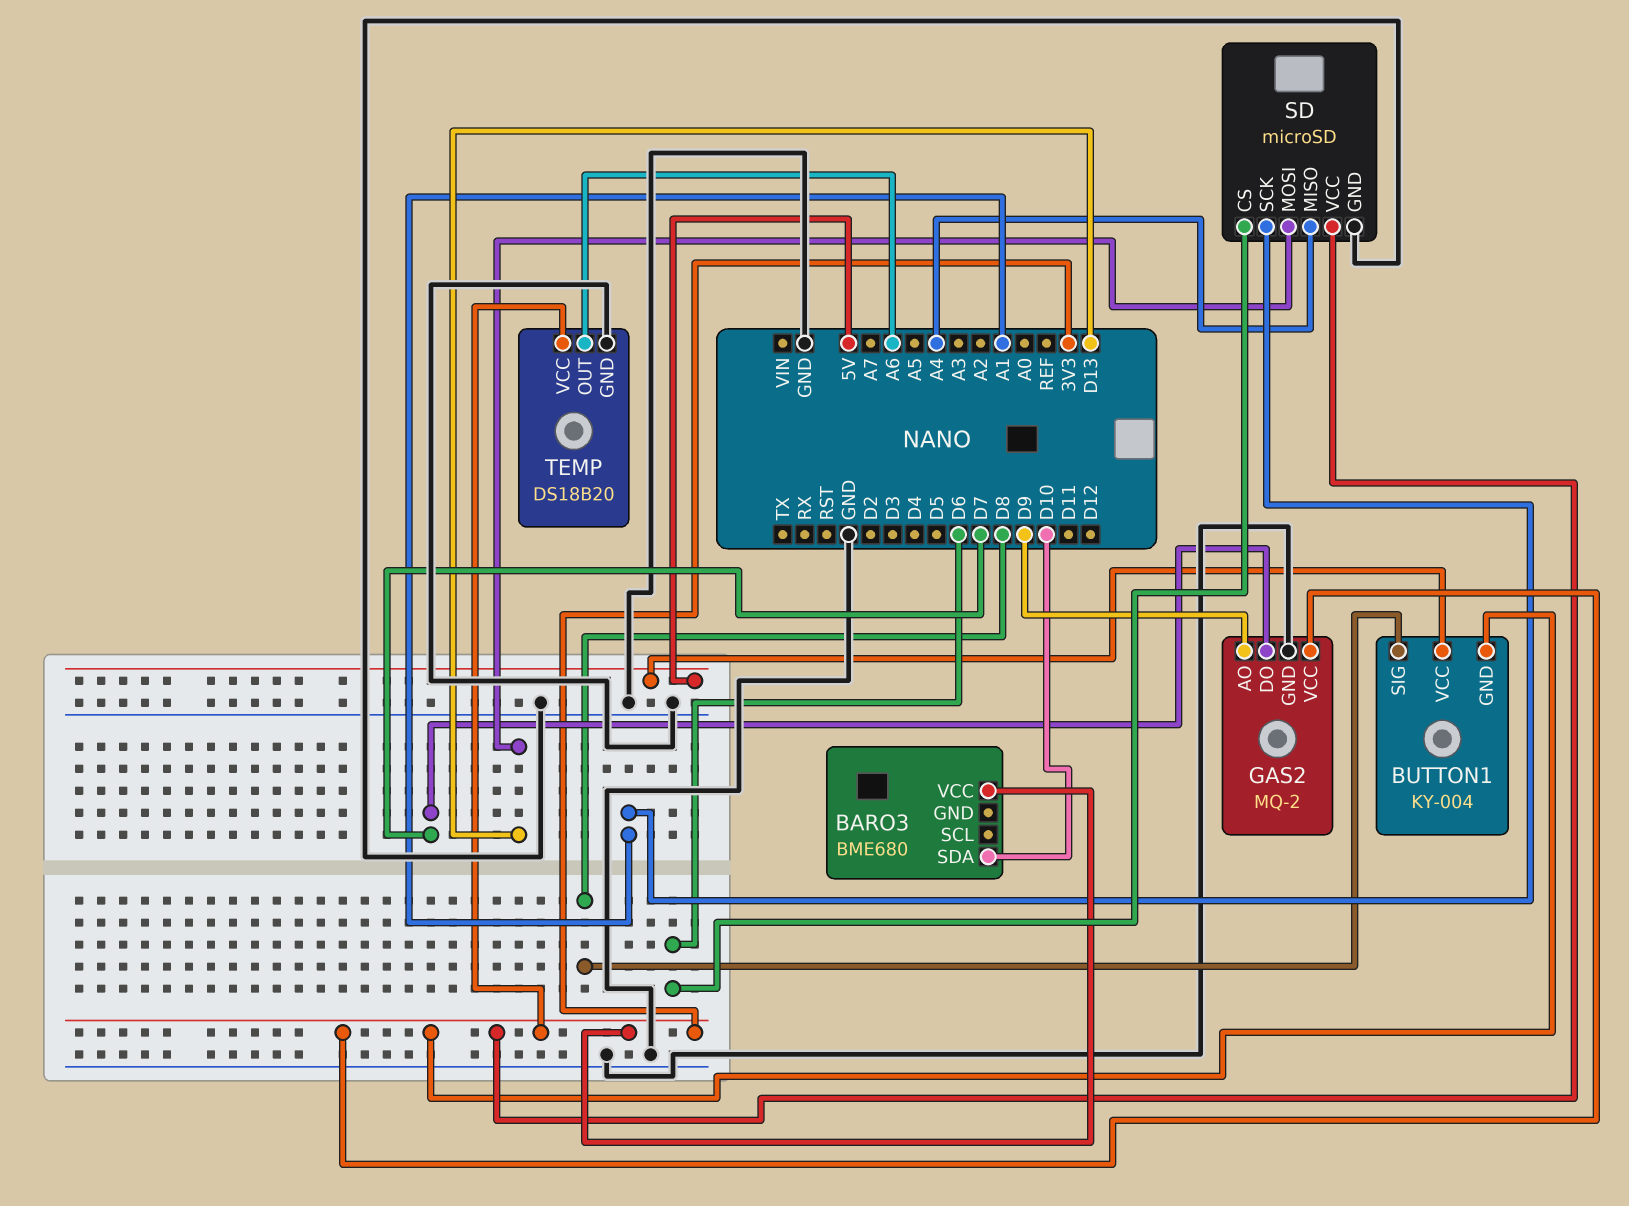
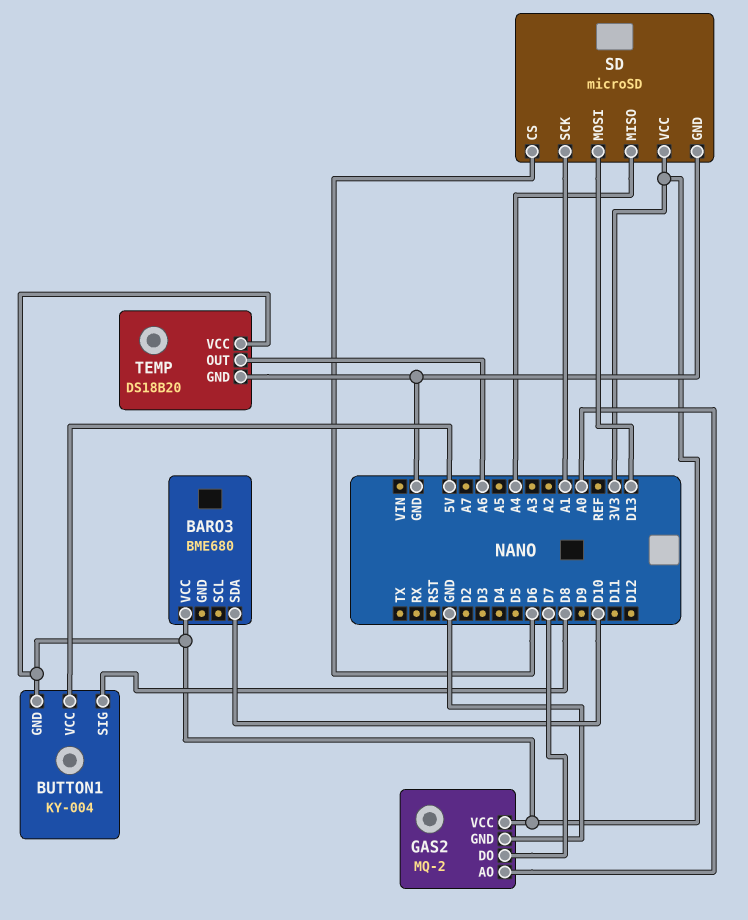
GAS2 pin AO: D9 -> A0

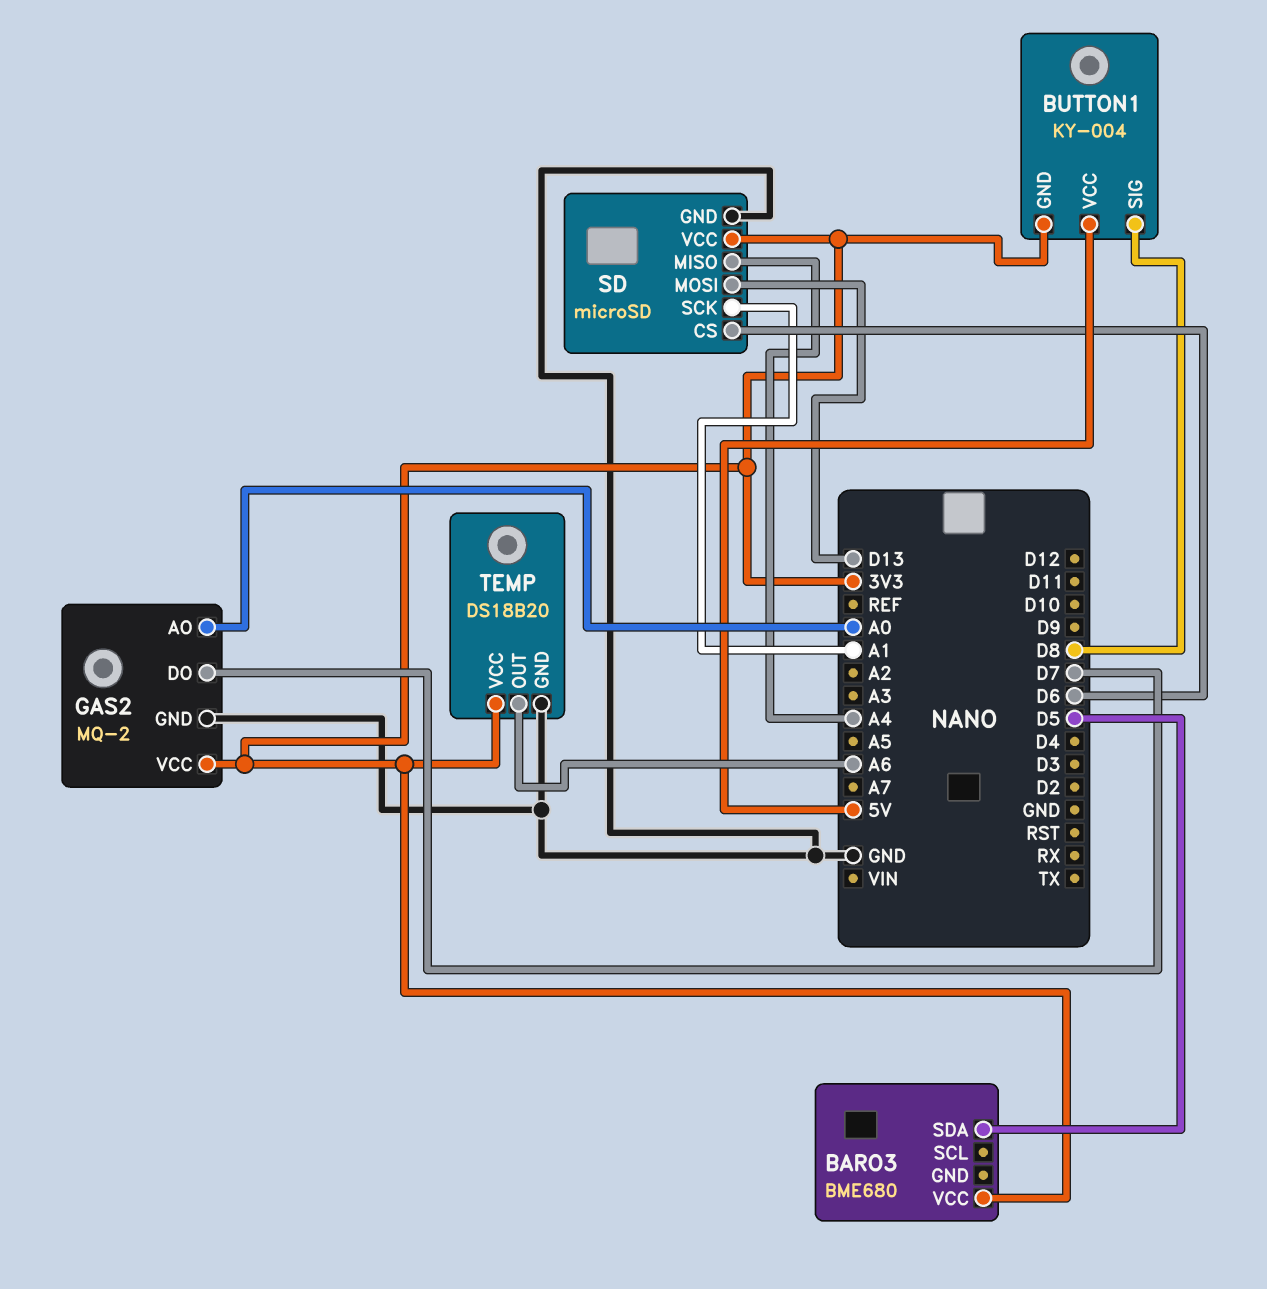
BARO3 pin SDA: D10 -> D5

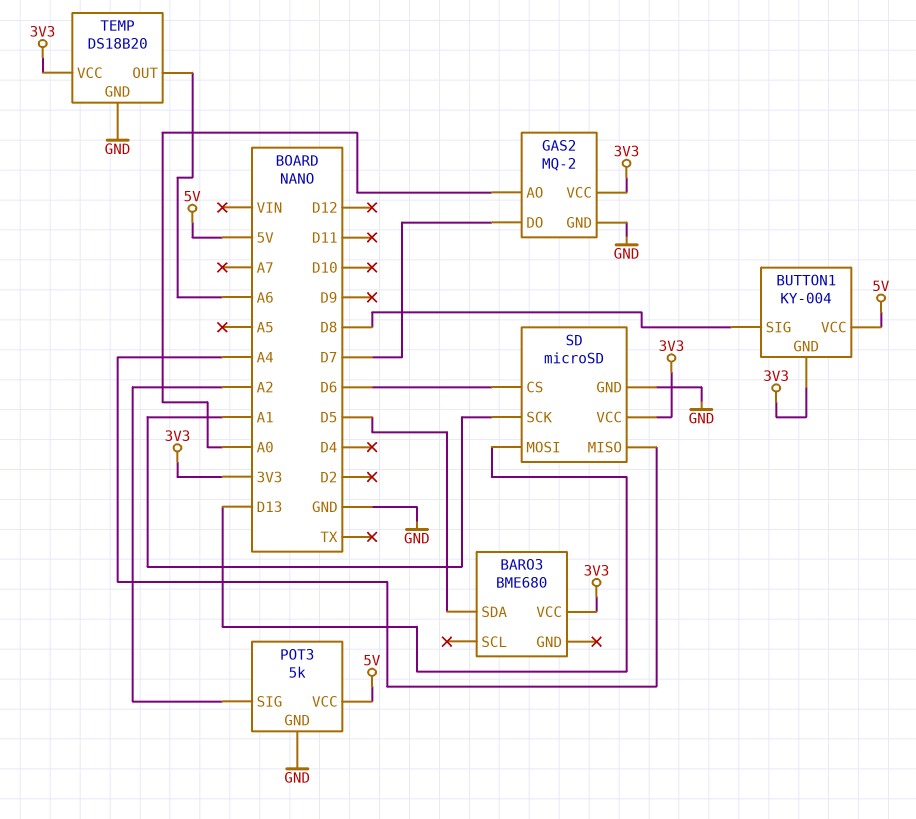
POT3: none -> 5k
POT3 pin GND: none -> GND
POT3 pin SIG: none -> A2
POT3 pin VCC: none -> 5V

